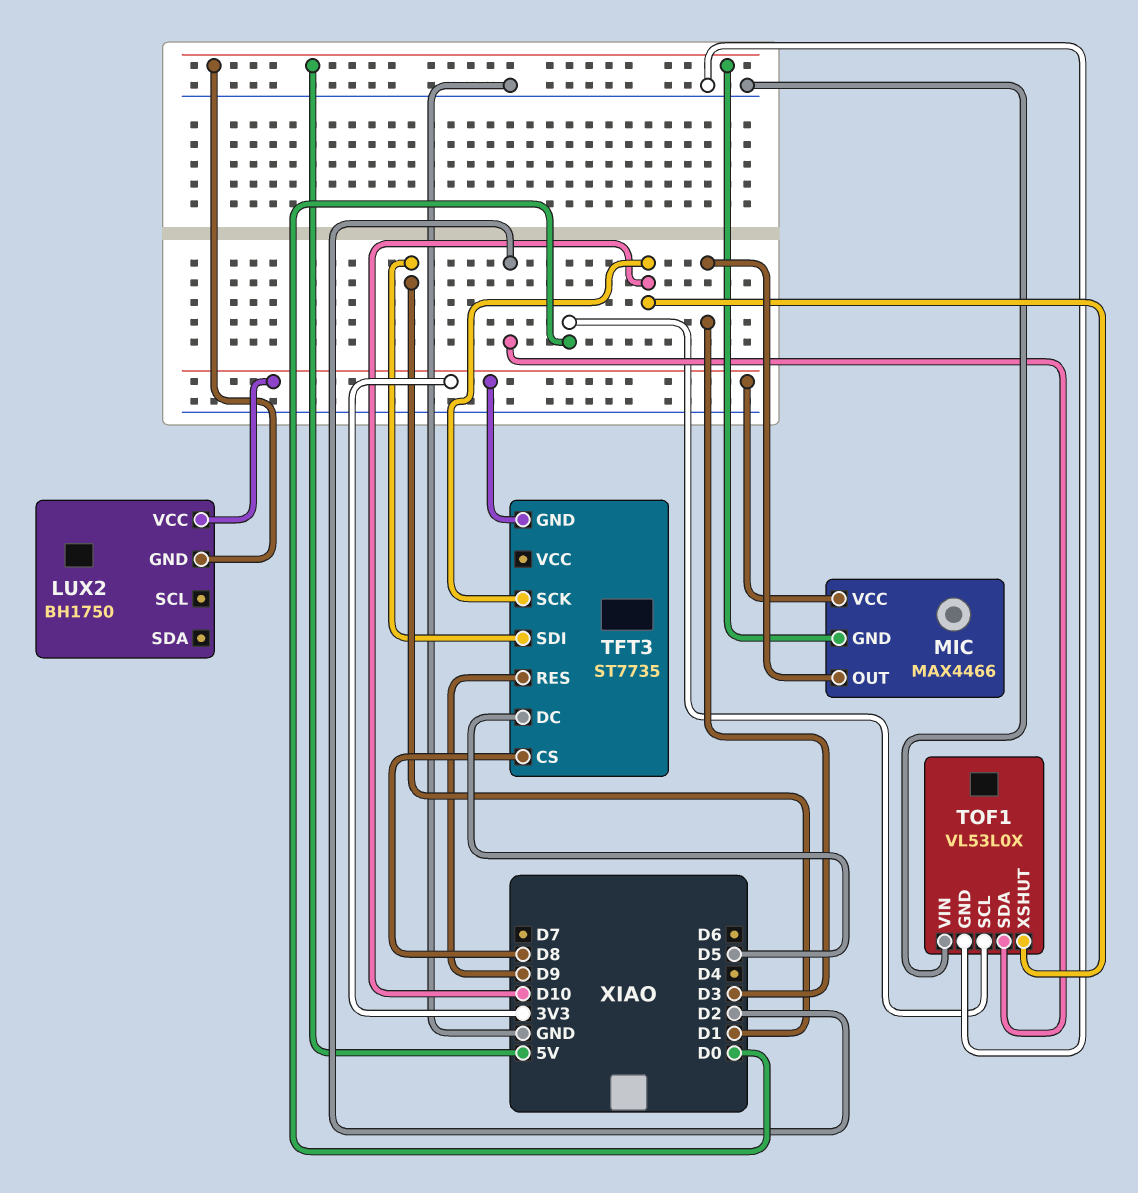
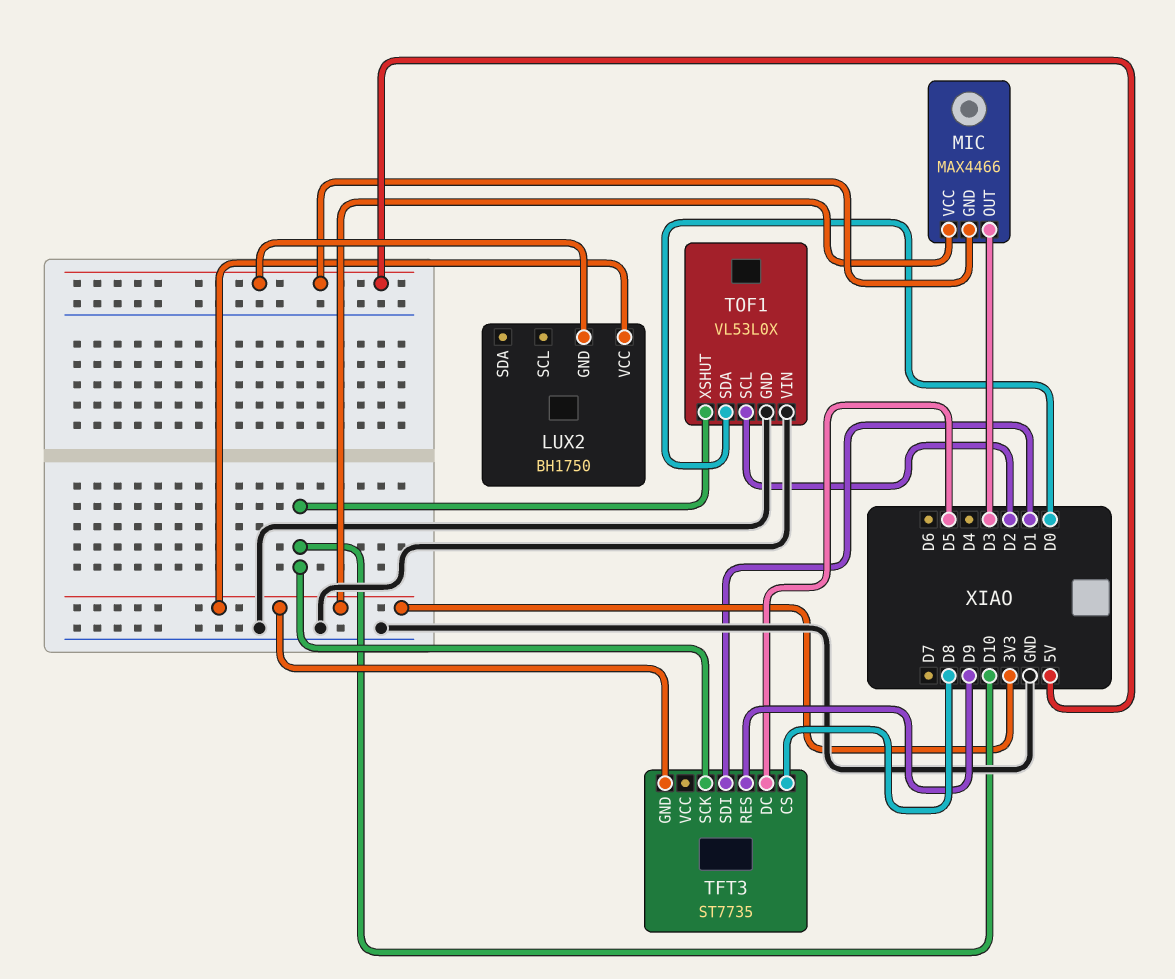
TOF1 pin SCL: D0 -> D2
TOF1 pin SDA: D2 -> D0

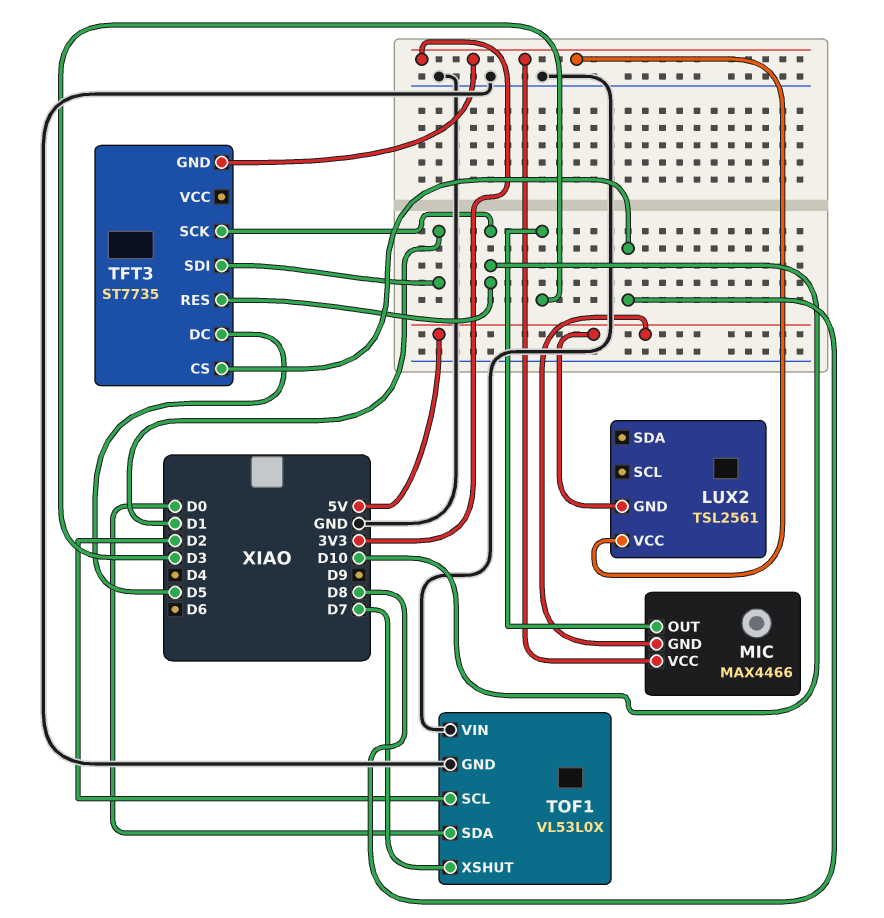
LUX2: BH1750 -> TSL2561
TFT3 pin RES: D9 -> D10
TOF1 pin XSHUT: D10 -> D7

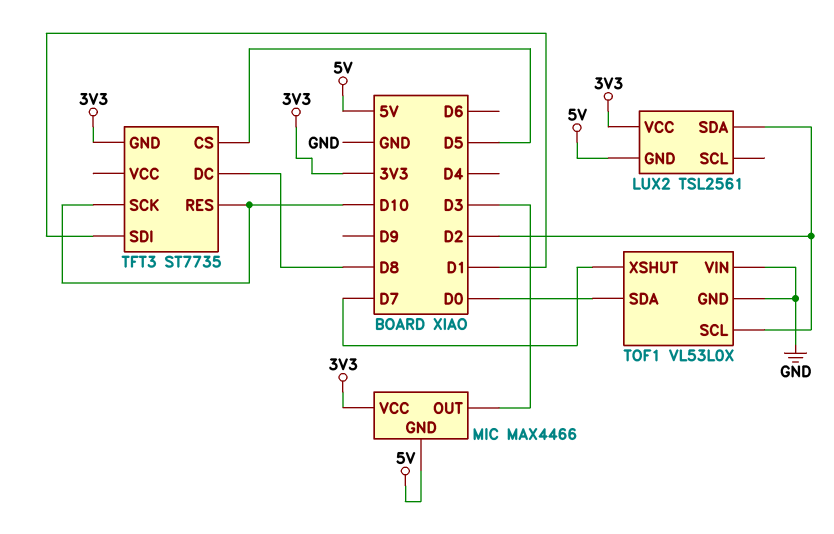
LUX2 pin SDA: none -> D2
TFT3 pin CS: D8 -> D5
TFT3 pin DC: D5 -> D8

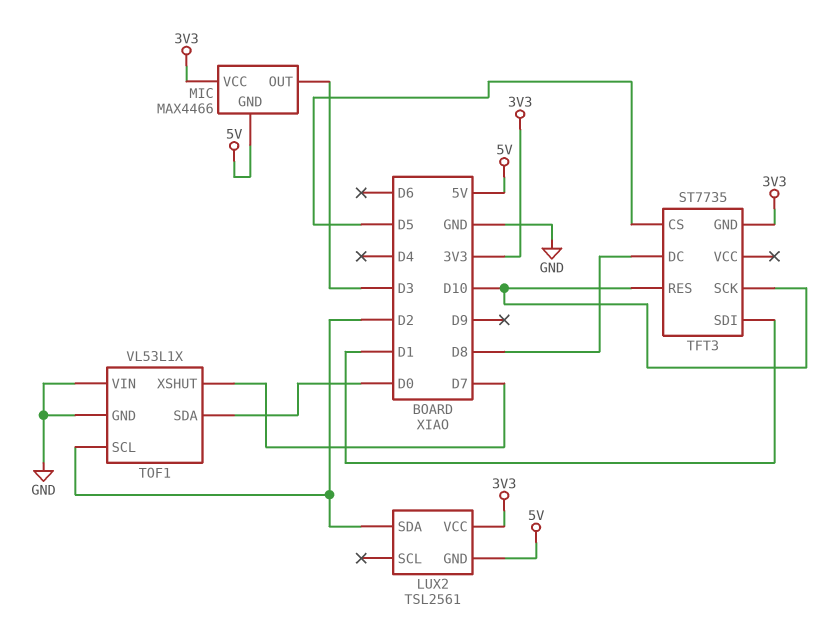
TOF1: VL53L0X -> VL53L1X

